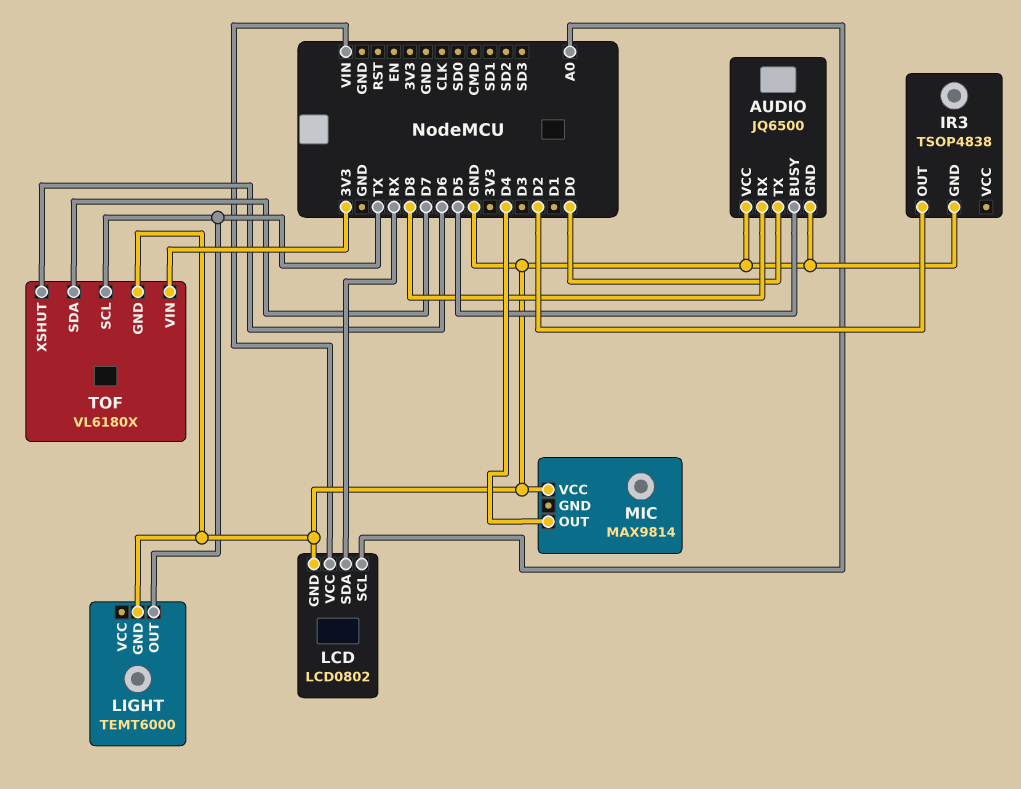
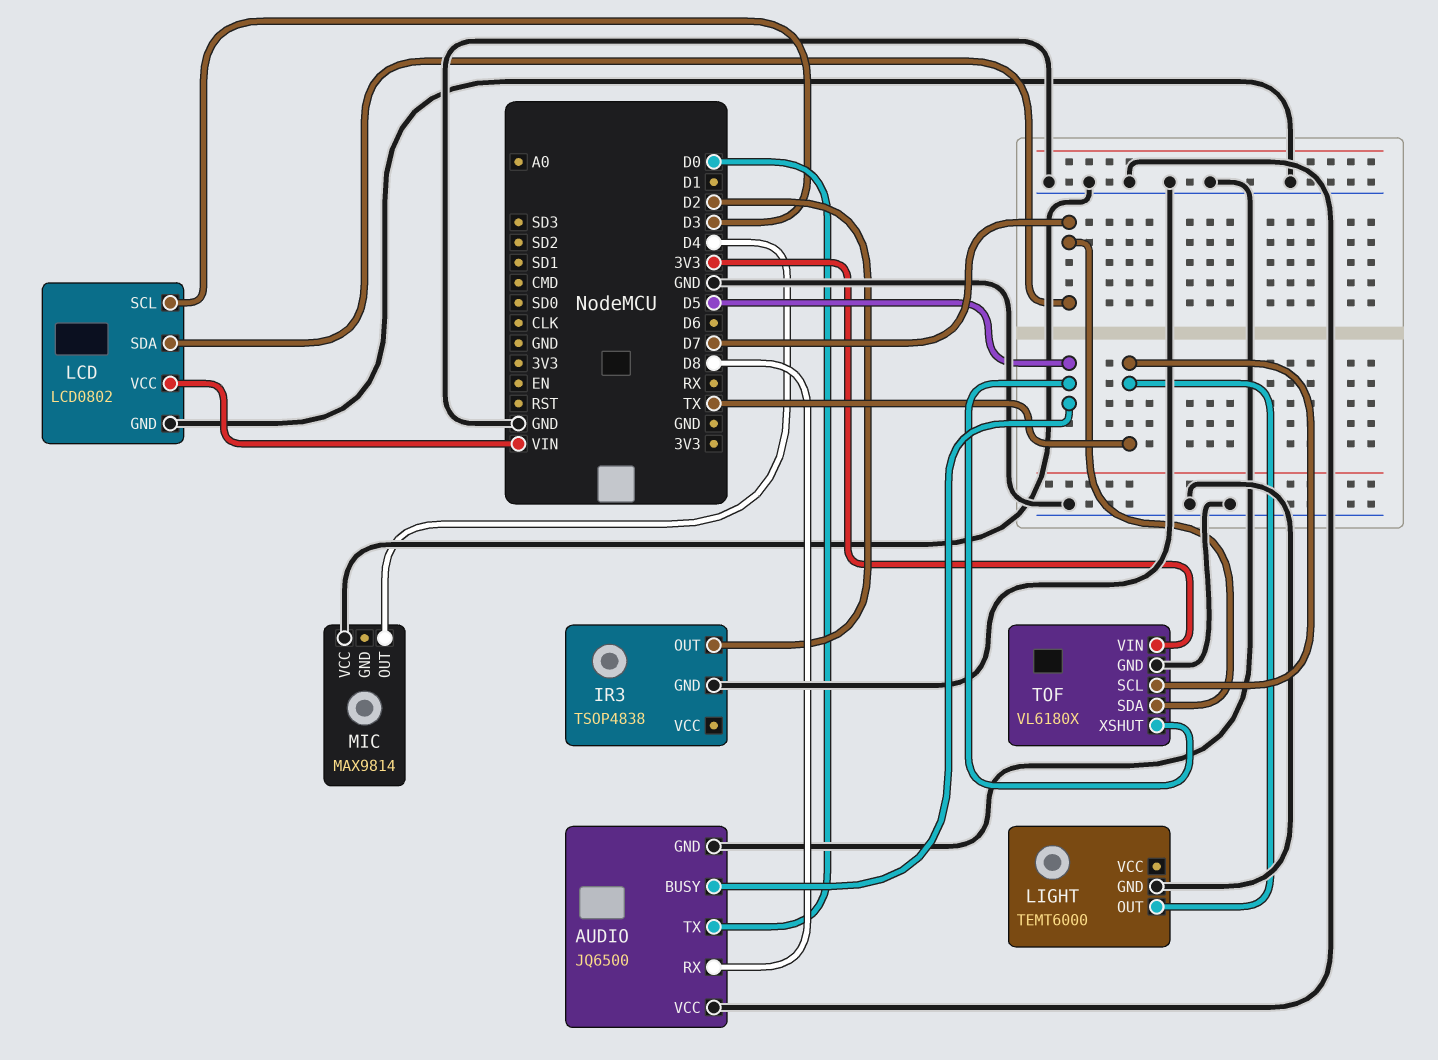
LCD pin SCL: A0 -> D3
LCD pin SDA: RX -> D7
TOF pin XSHUT: D6 -> D5

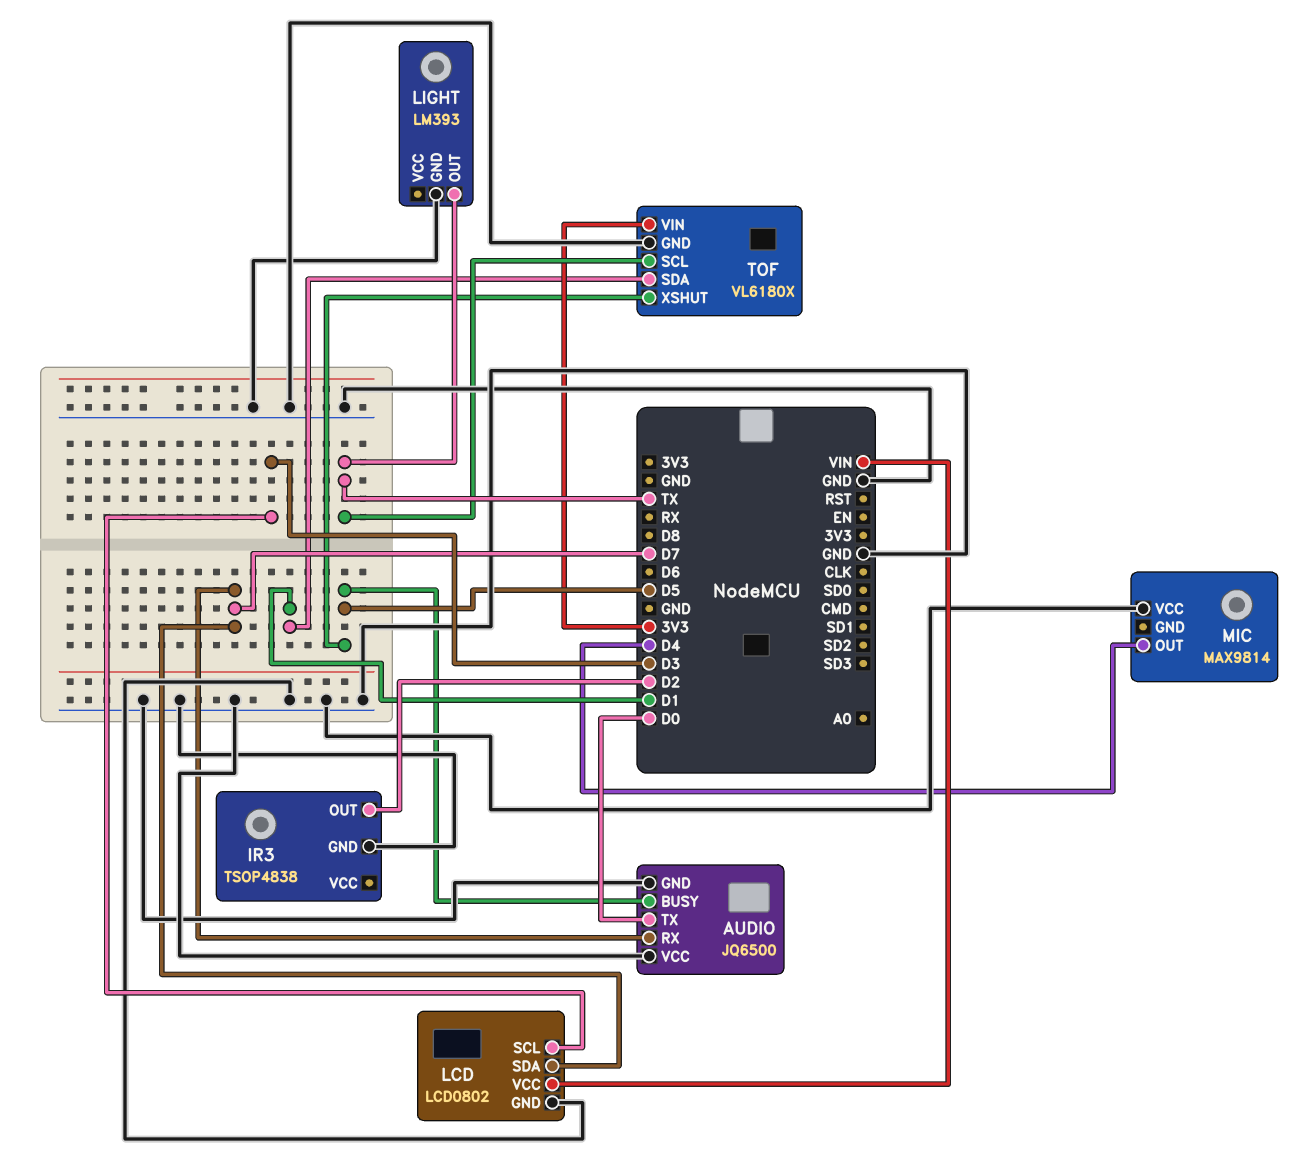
AUDIO pin RX: D8 -> D7
LIGHT: TEMT6000 -> LM393
TOF pin SDA: D7 -> D1

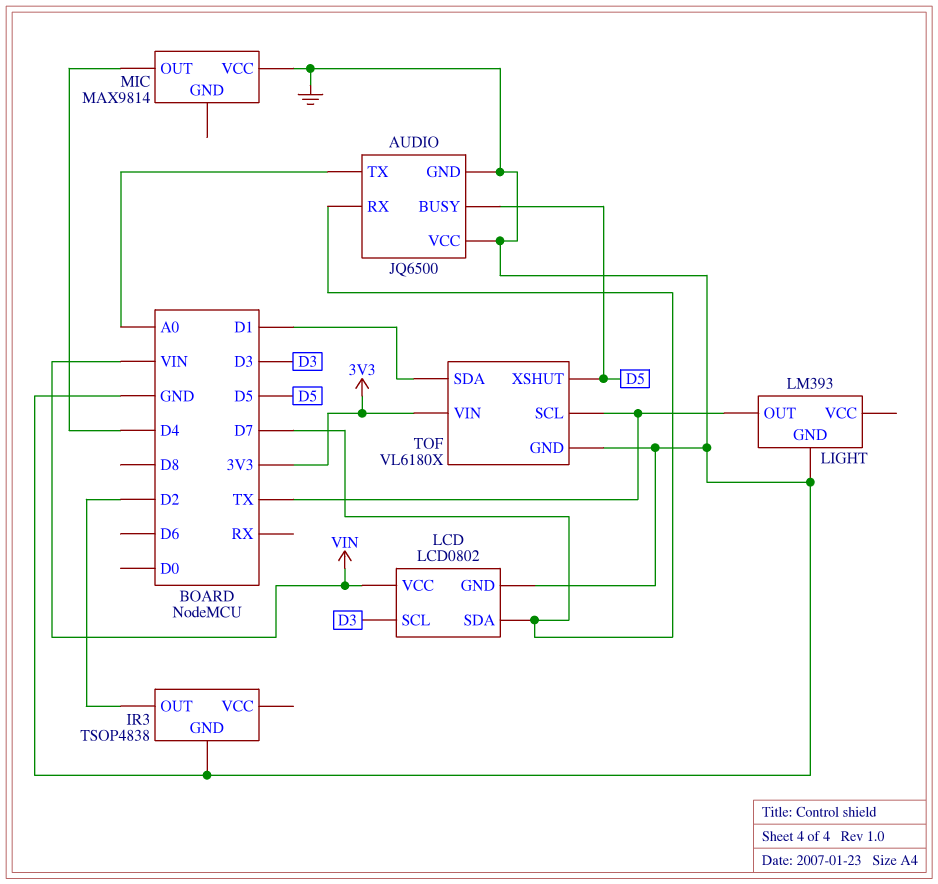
AUDIO pin TX: D0 -> A0

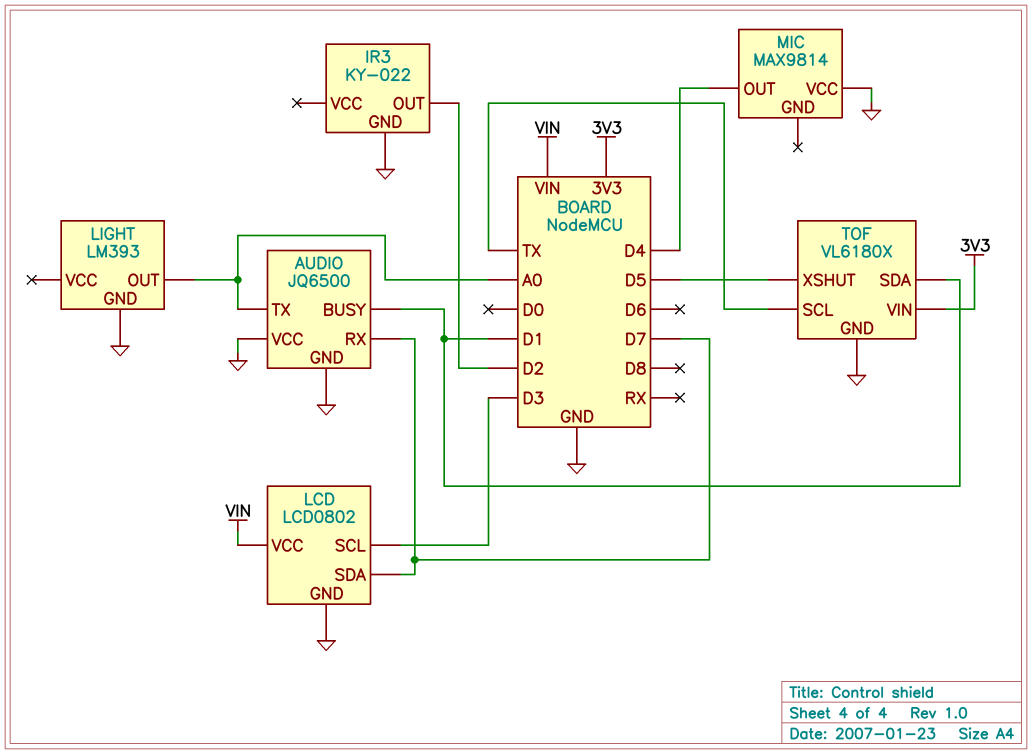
AUDIO pin BUSY: D5 -> D1
IR3: TSOP4838 -> KY-022
LIGHT pin OUT: TX -> A0

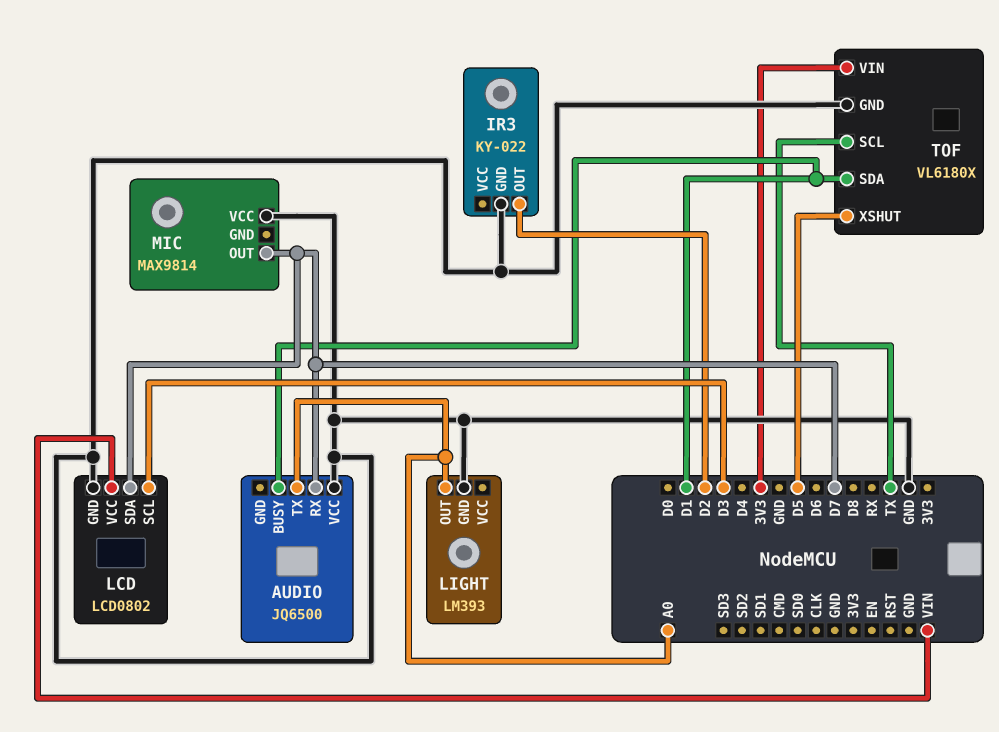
AUDIO pin GND: GND -> none
MIC pin OUT: D4 -> D7

